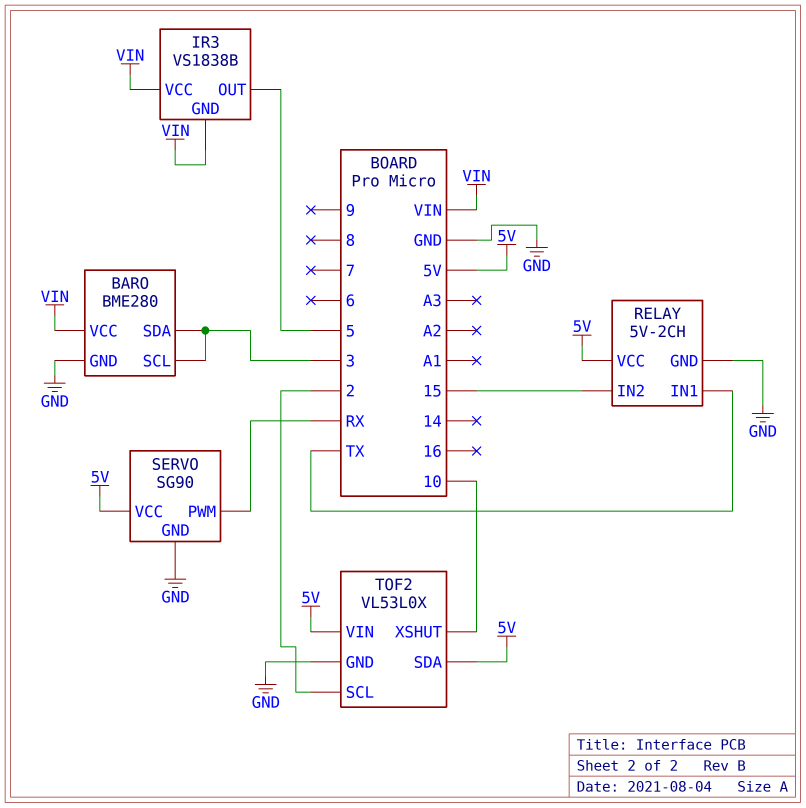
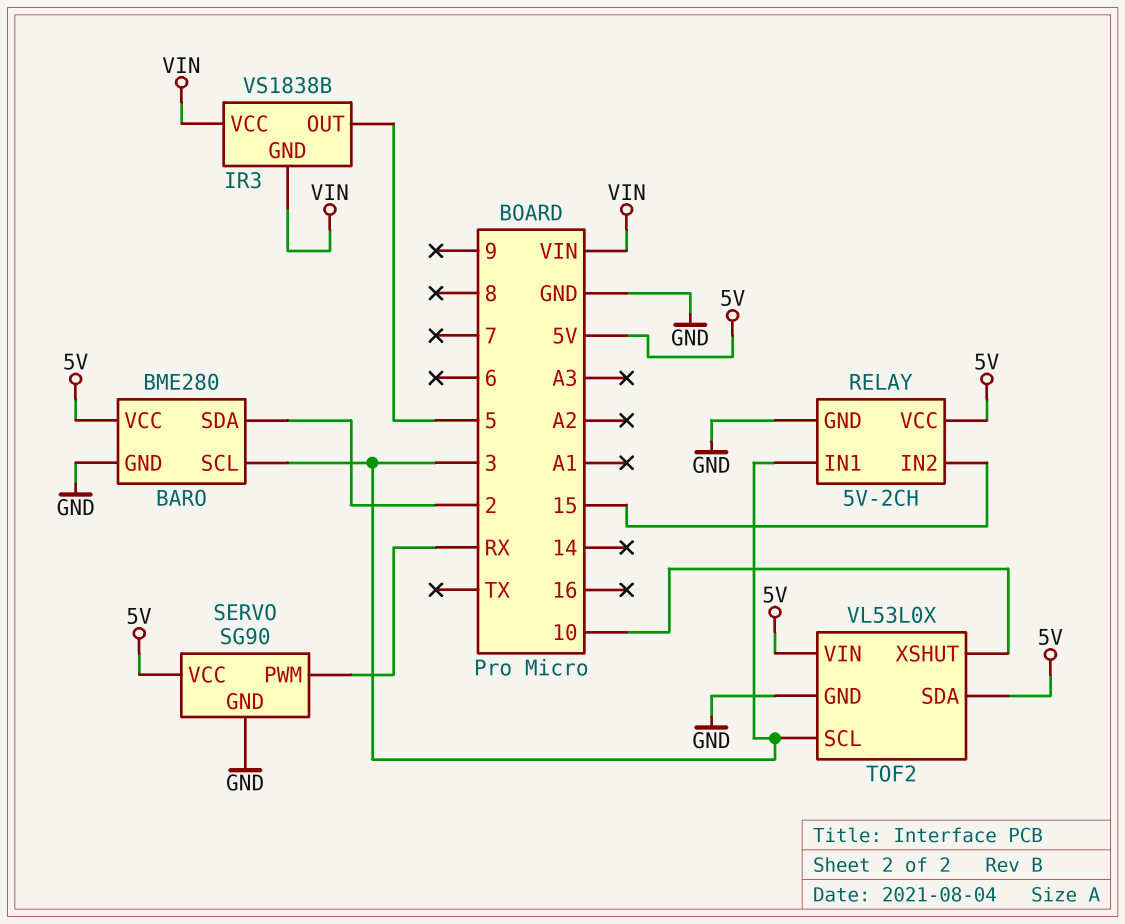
BARO pin SDA: 3 -> 2
BARO pin VCC: VIN -> 5V
RELAY pin IN1: TX -> 3
TOF2 pin SCL: 2 -> 3

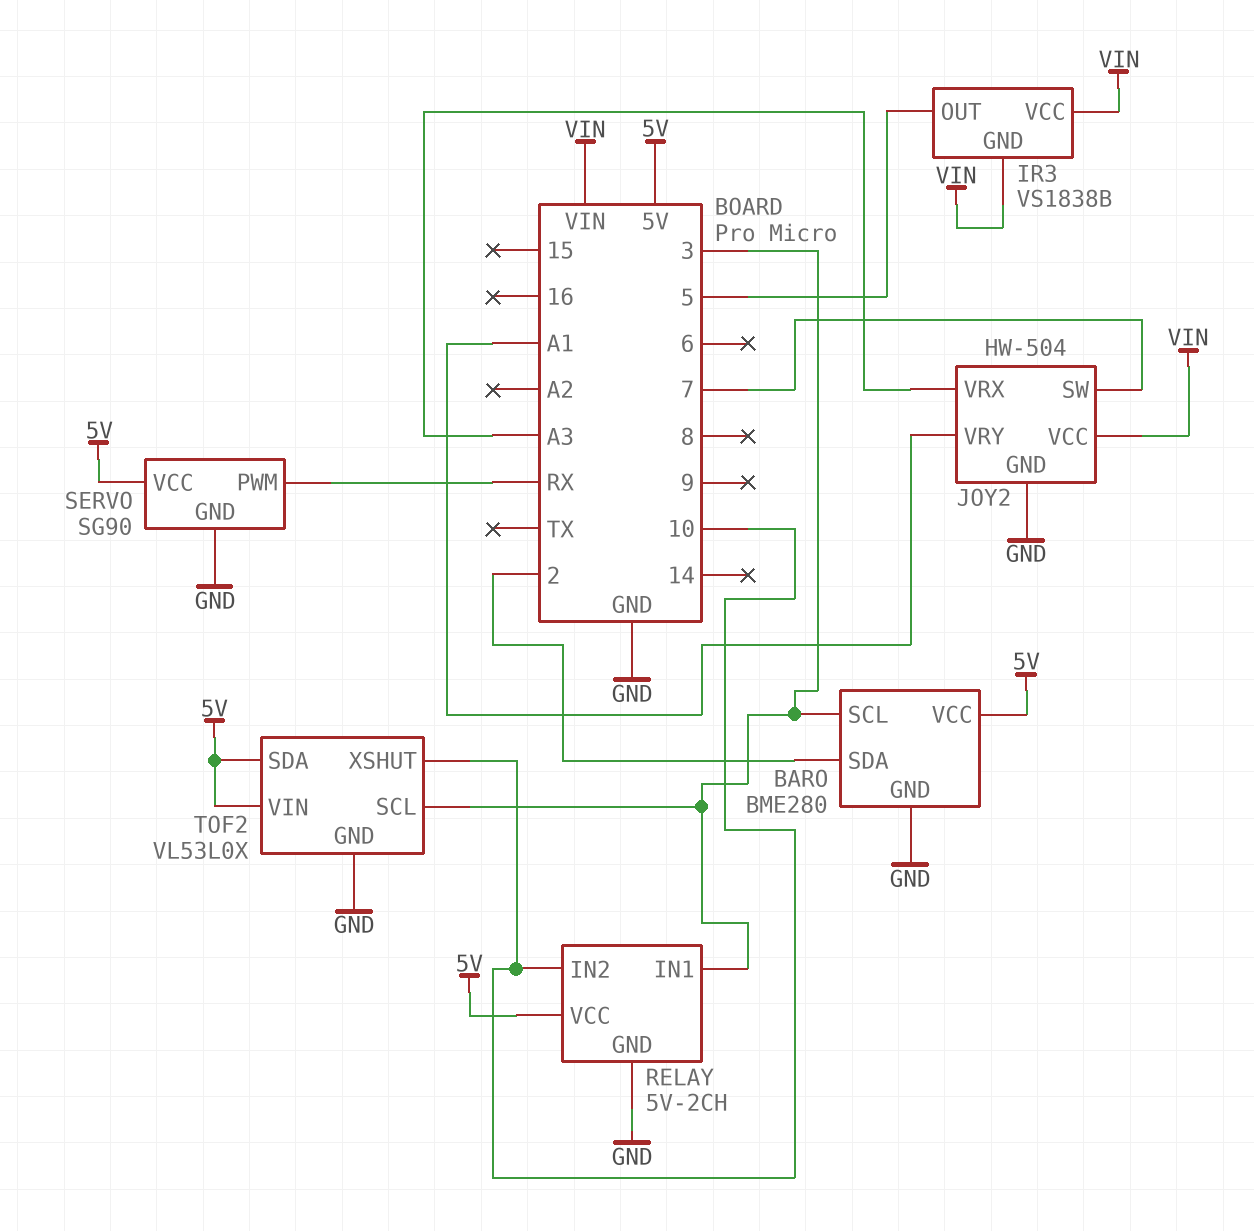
JOY2: none -> HW-504
JOY2 pin GND: none -> GND
JOY2 pin SW: none -> 7
JOY2 pin VCC: none -> VIN
JOY2 pin VRX: none -> A3
JOY2 pin VRY: none -> A1
RELAY pin IN2: 15 -> 10

